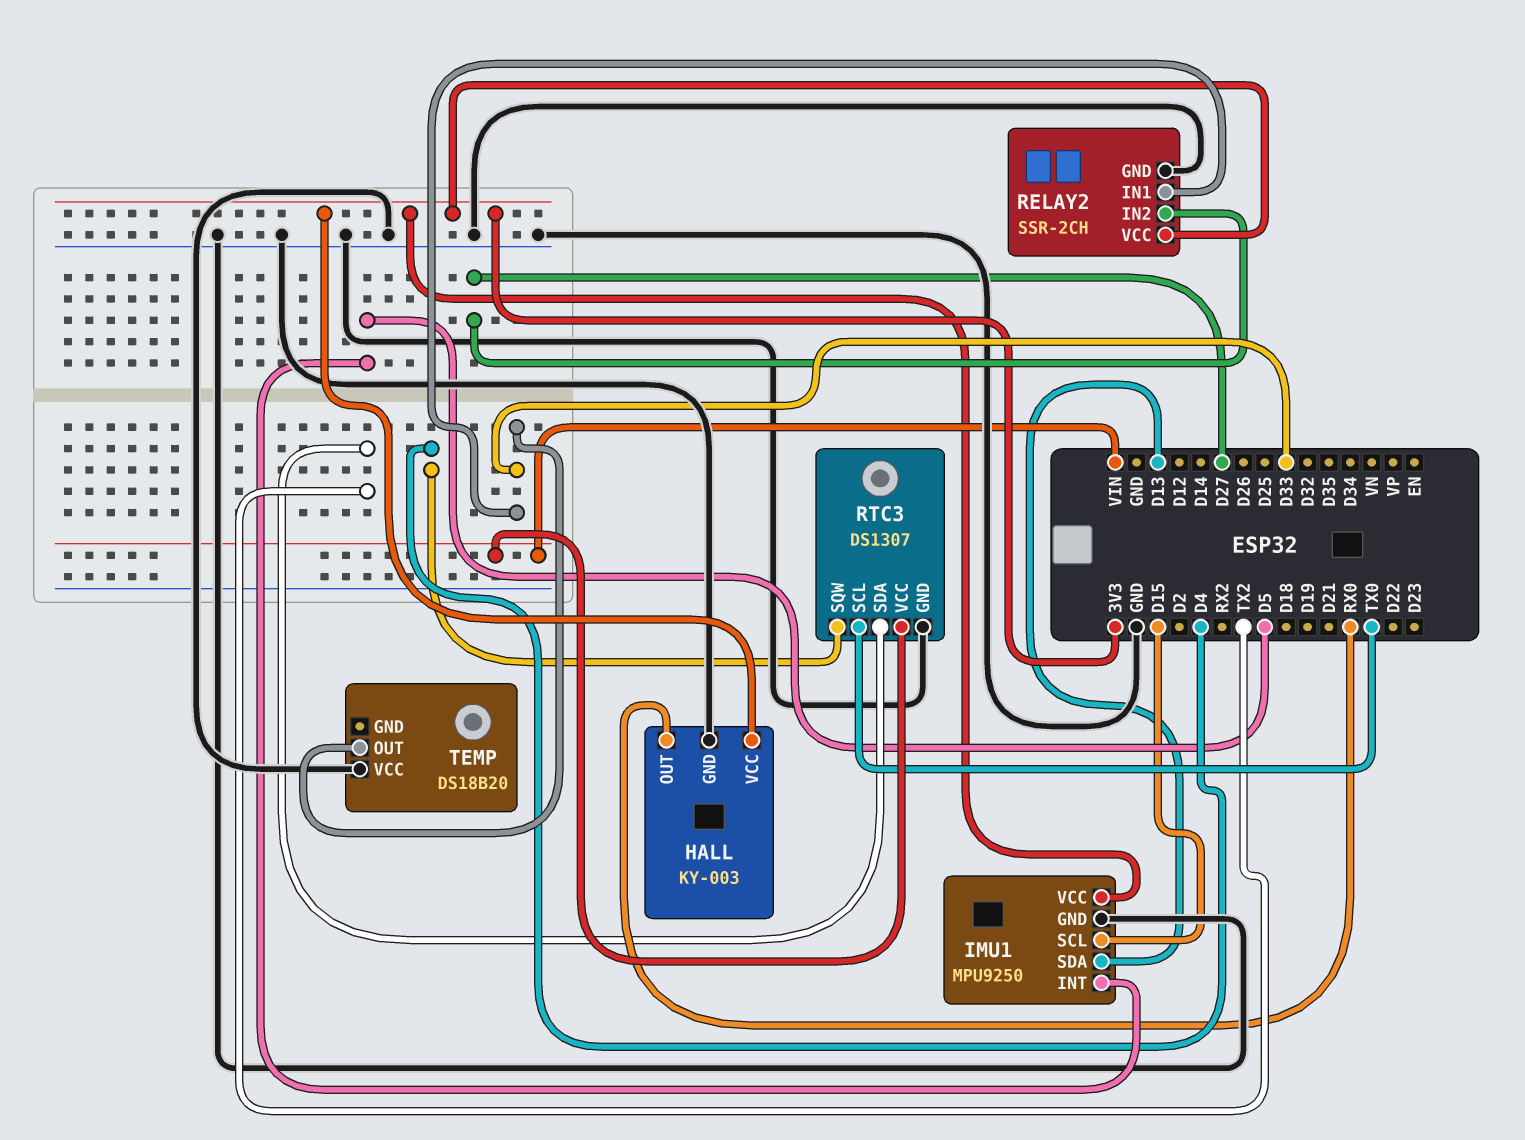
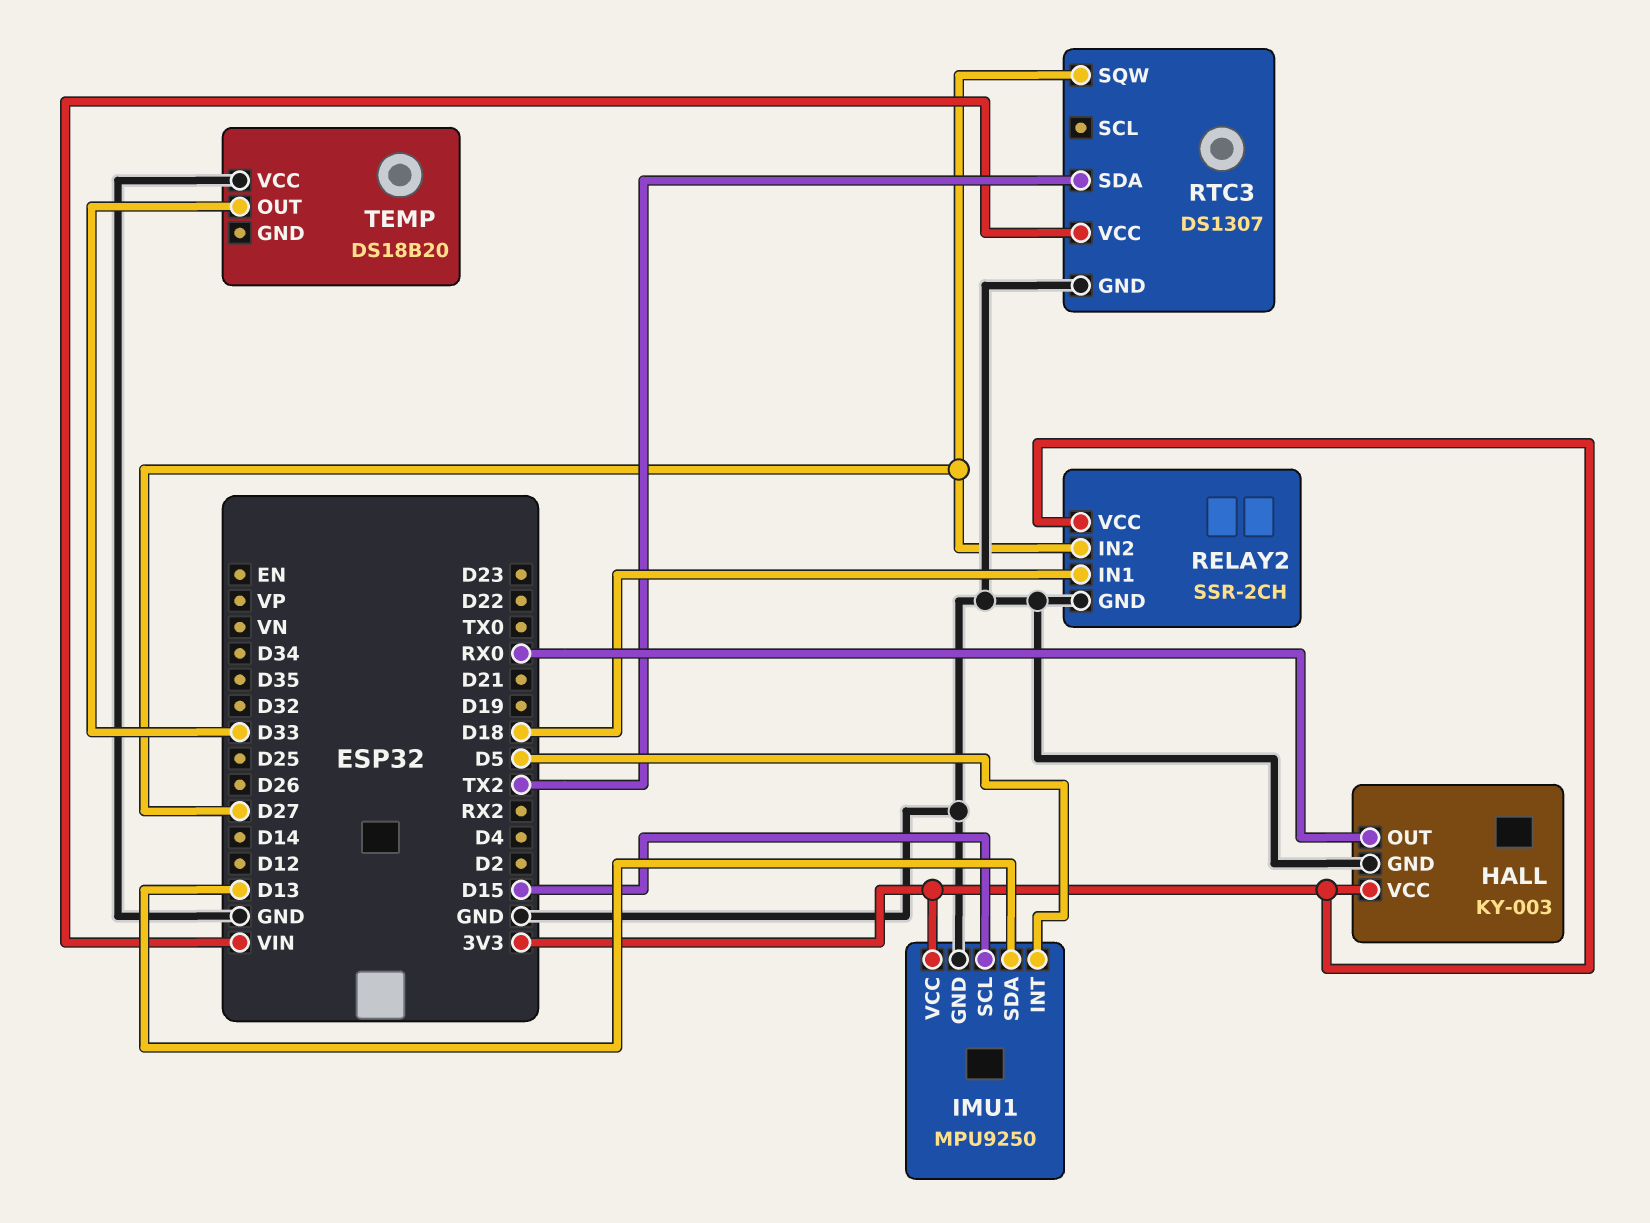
RELAY2 pin IN1: D33 -> D18
RTC3 pin SCL: TX0 -> none
RTC3 pin SQW: D4 -> D27

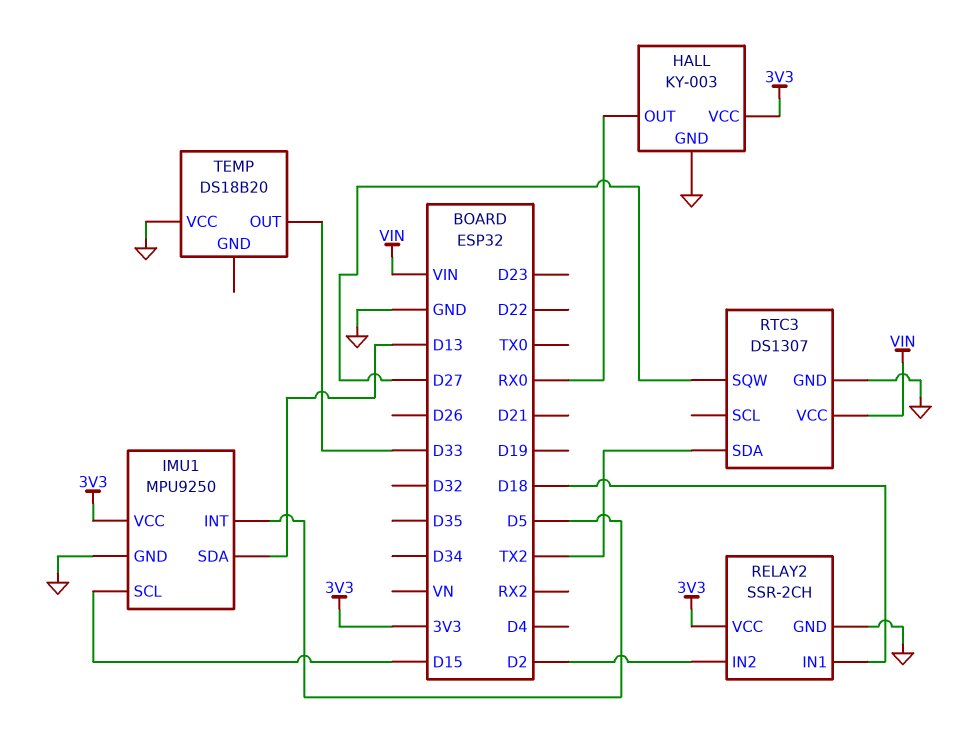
RELAY2 pin IN2: D27 -> D2

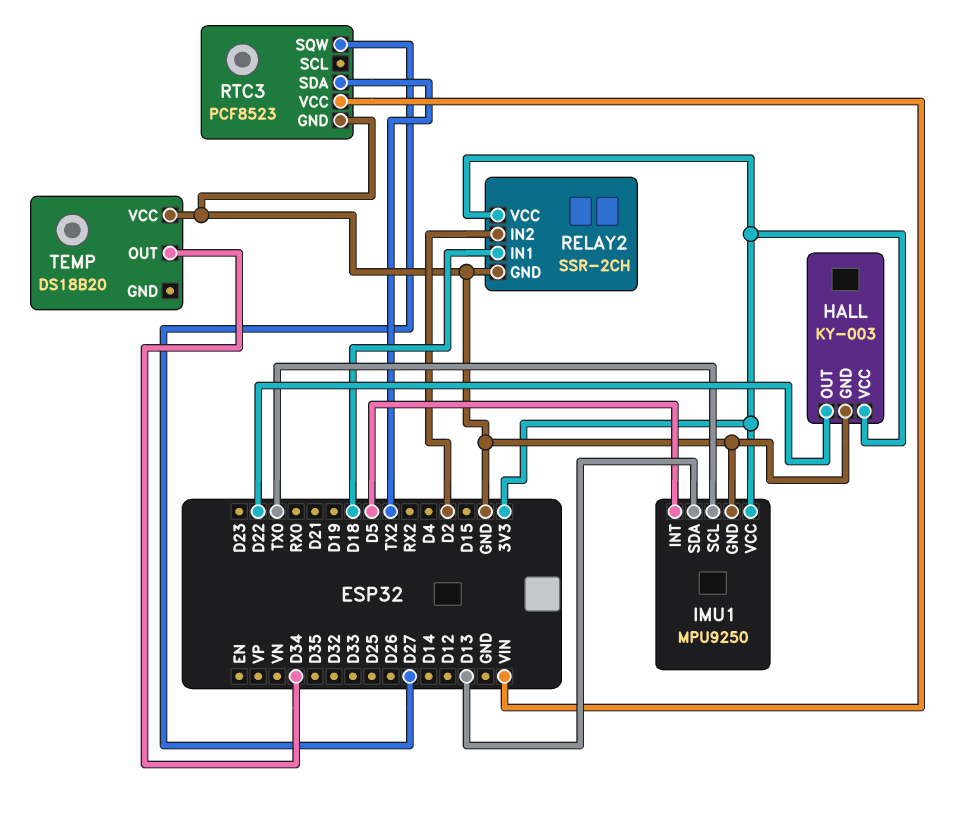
HALL pin OUT: RX0 -> D22
IMU1 pin SCL: D15 -> TX0
RTC3: DS1307 -> PCF8523
TEMP pin OUT: D33 -> D34

